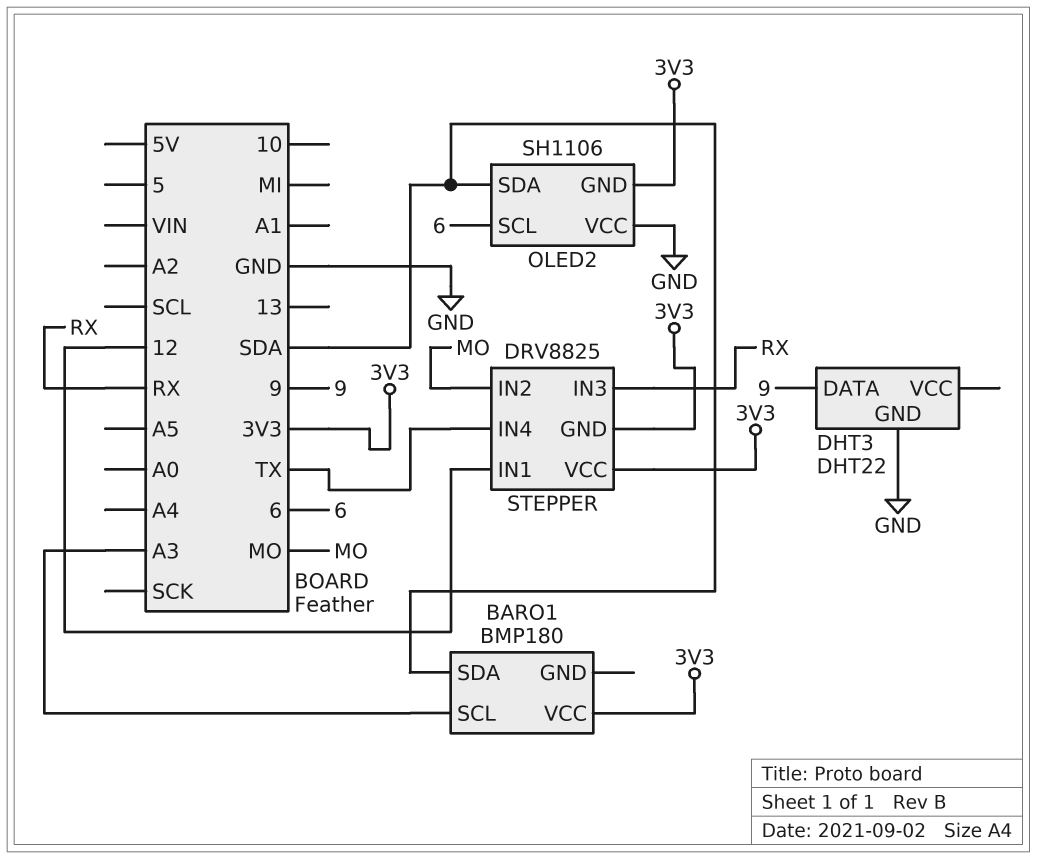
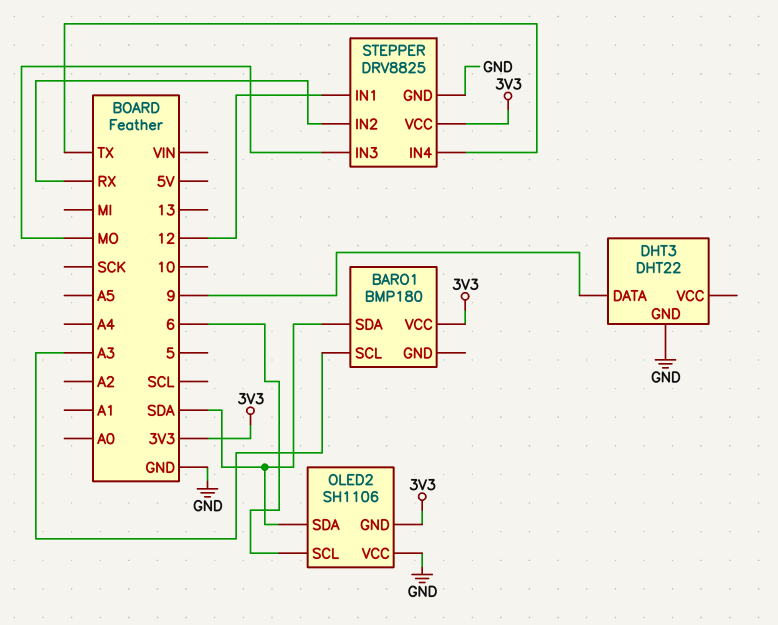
STEPPER pin GND: 3V3 -> GND
STEPPER pin IN2: MO -> RX
STEPPER pin IN3: RX -> MO

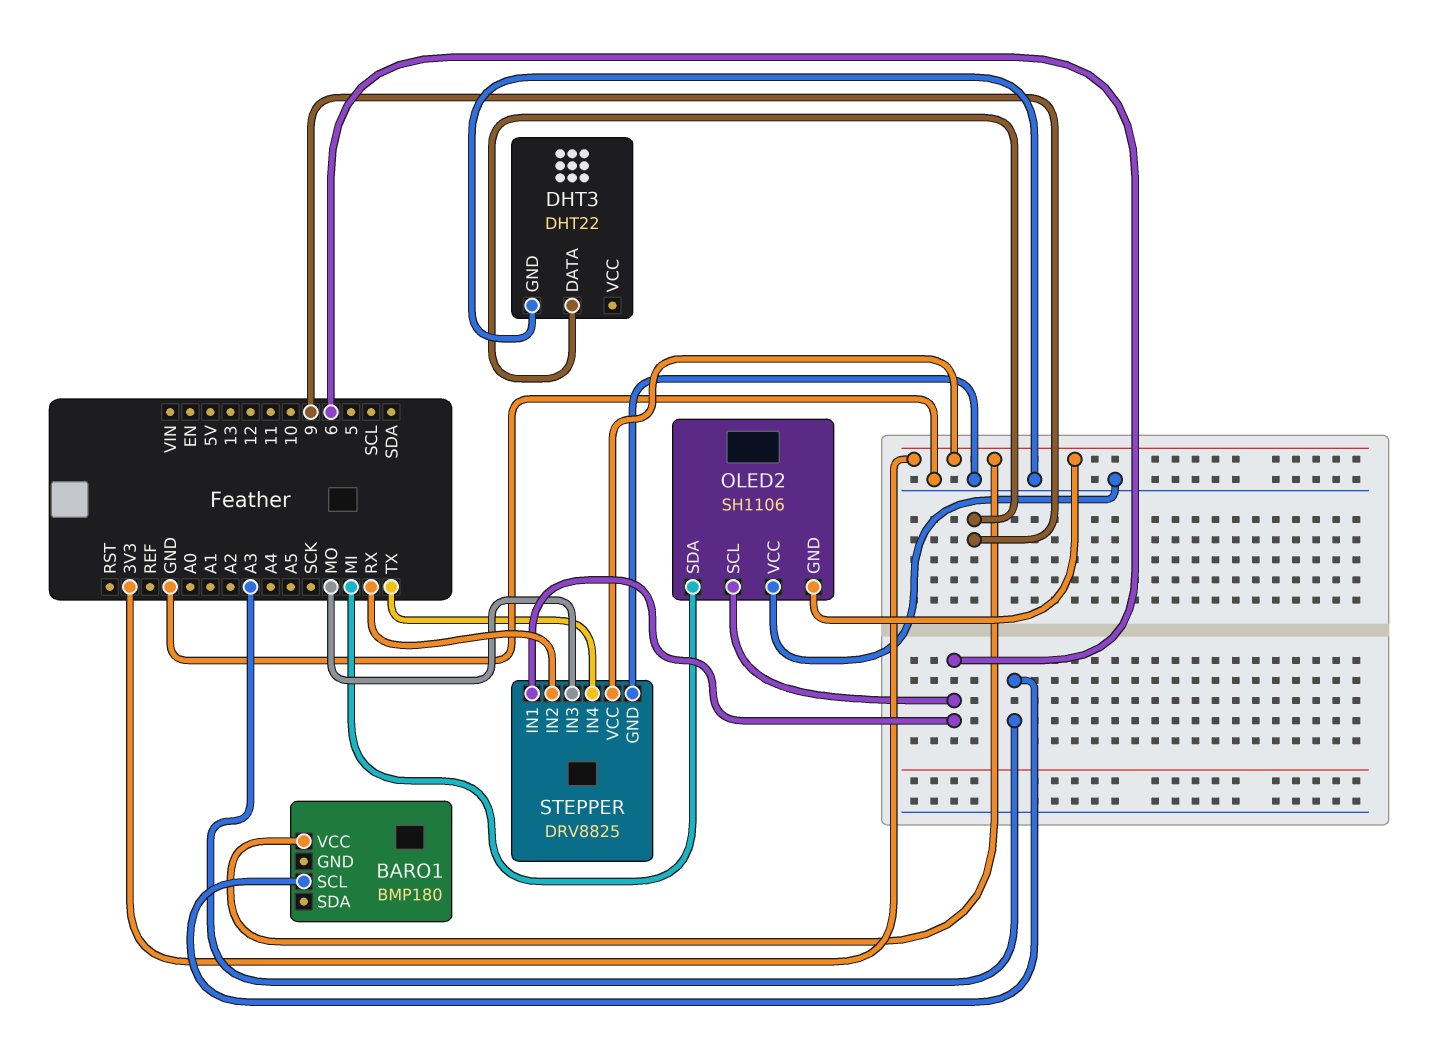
BARO1 pin SDA: SDA -> none
OLED2 pin SDA: SDA -> MI
STEPPER pin IN1: 12 -> 6

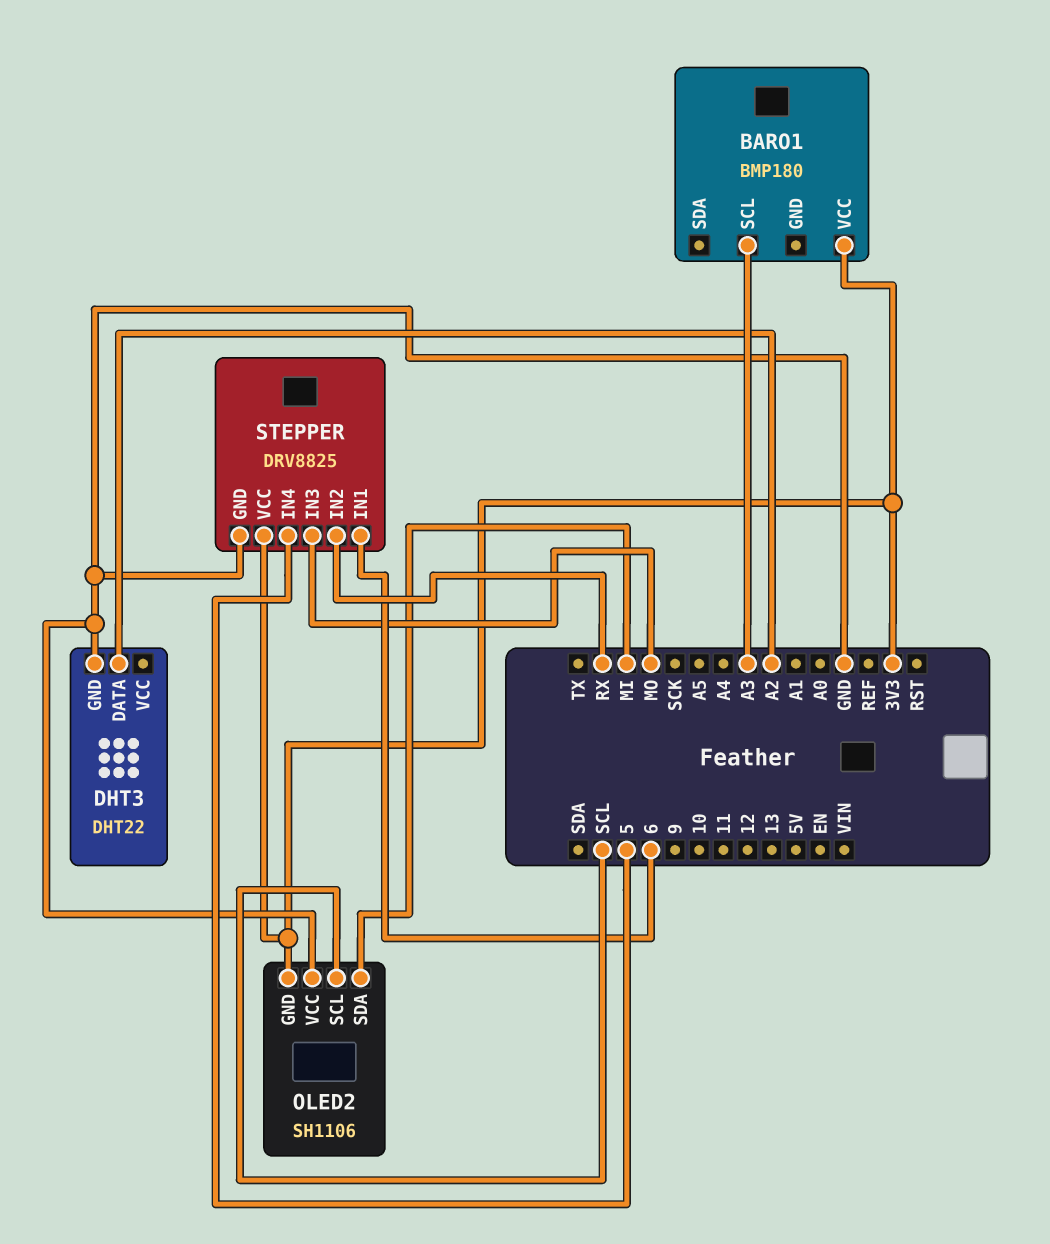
DHT3 pin DATA: 9 -> A2
OLED2 pin SCL: 6 -> SCL
STEPPER pin IN4: TX -> 5

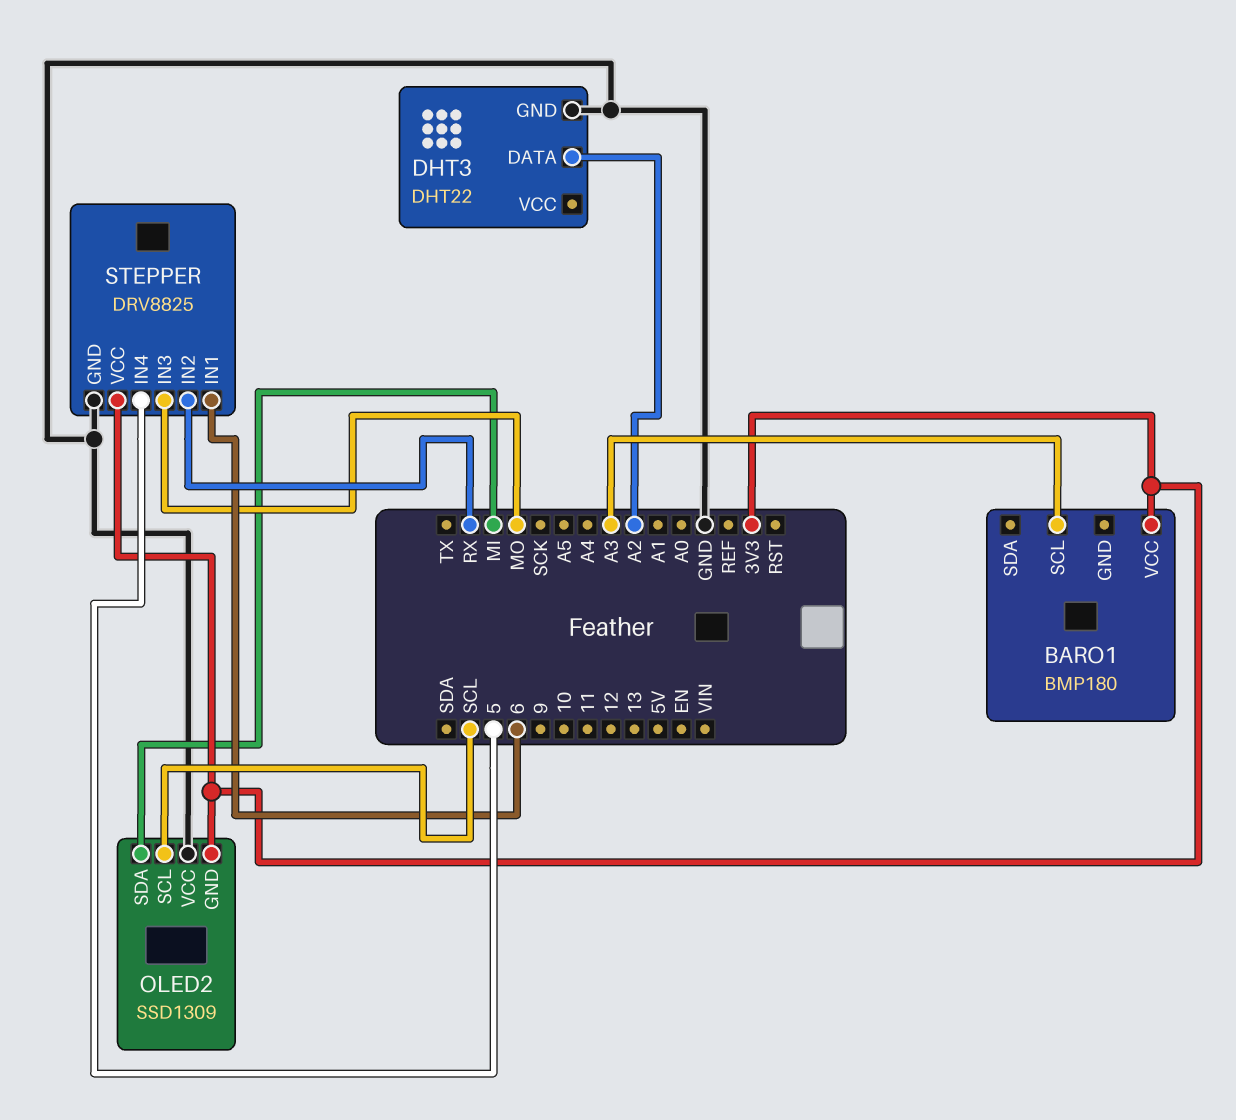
OLED2: SH1106 -> SSD1309

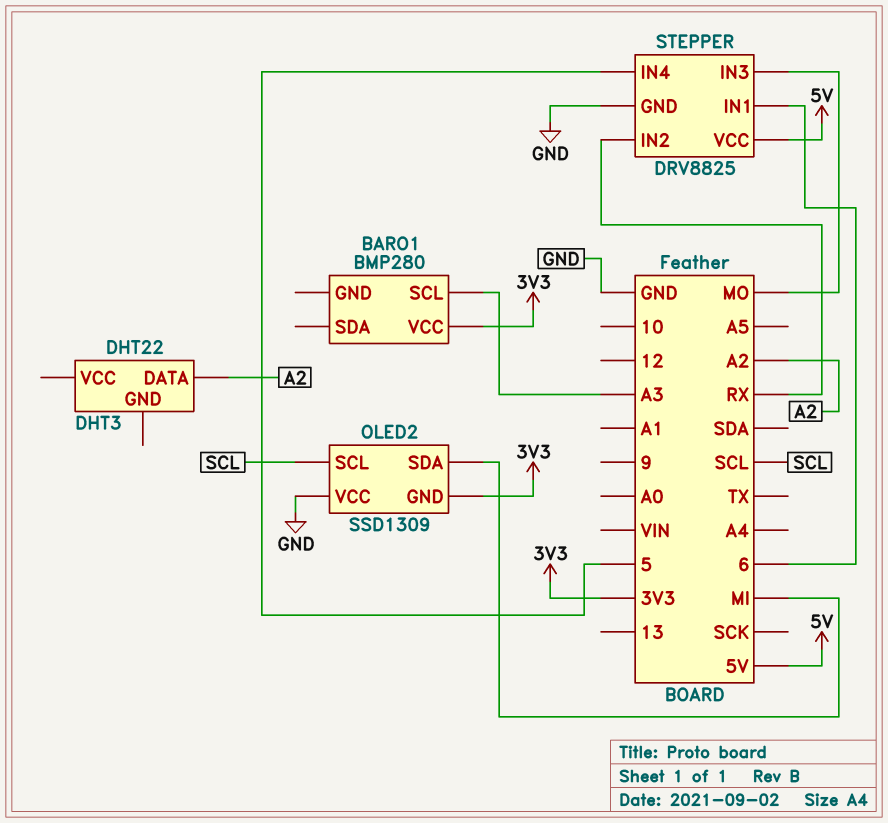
BARO1: BMP180 -> BMP280
DHT3 pin GND: GND -> none
STEPPER pin VCC: 3V3 -> 5V

